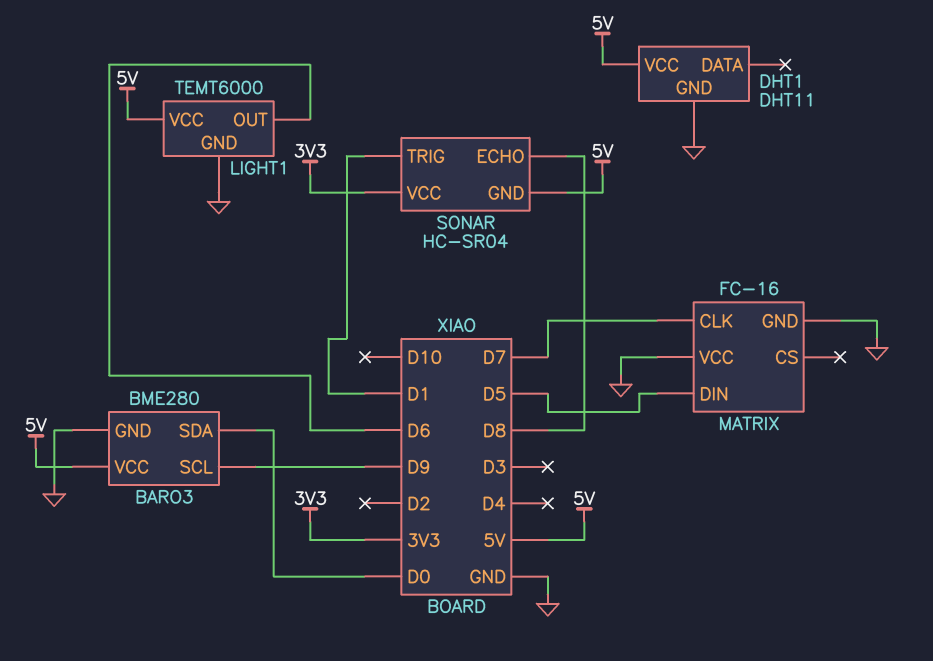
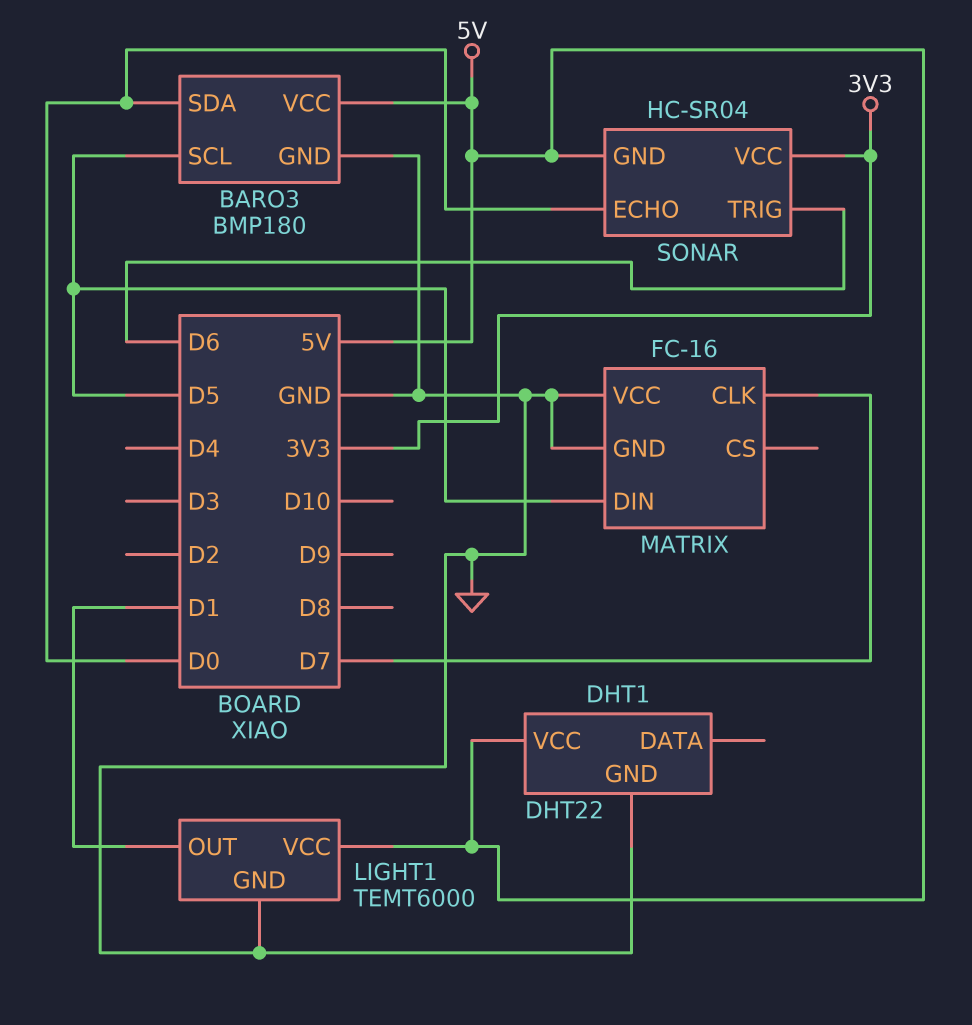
BARO3: BME280 -> BMP180
BARO3 pin SCL: D9 -> D5
DHT1: DHT11 -> DHT22
LIGHT1 pin OUT: D6 -> D1
SONAR pin ECHO: D8 -> D0
SONAR pin TRIG: D1 -> D6

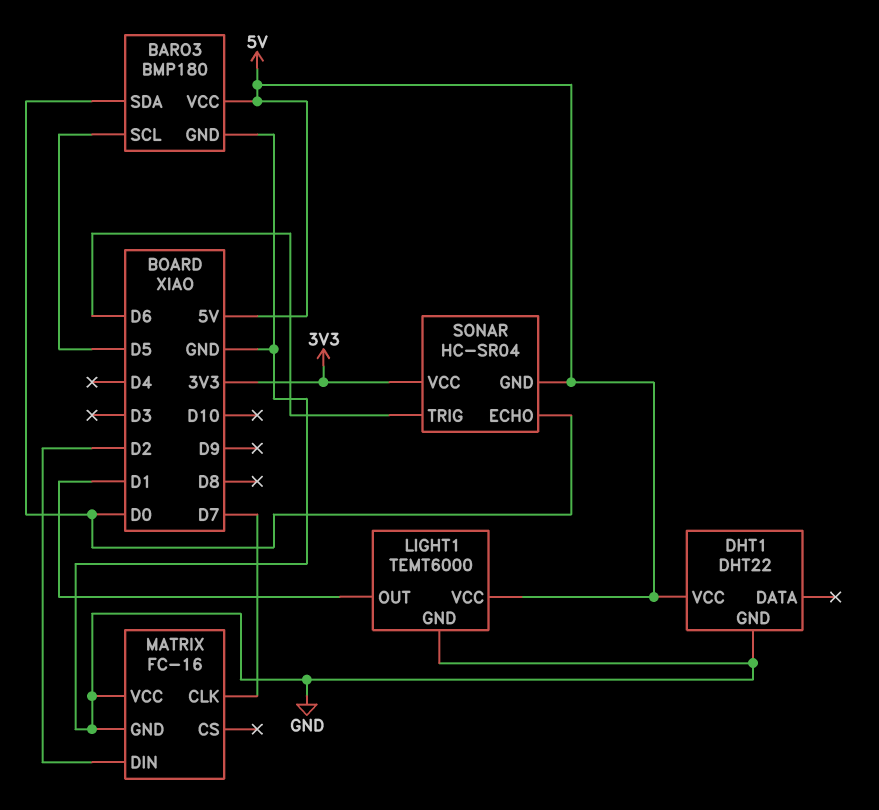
MATRIX pin DIN: D5 -> D2

